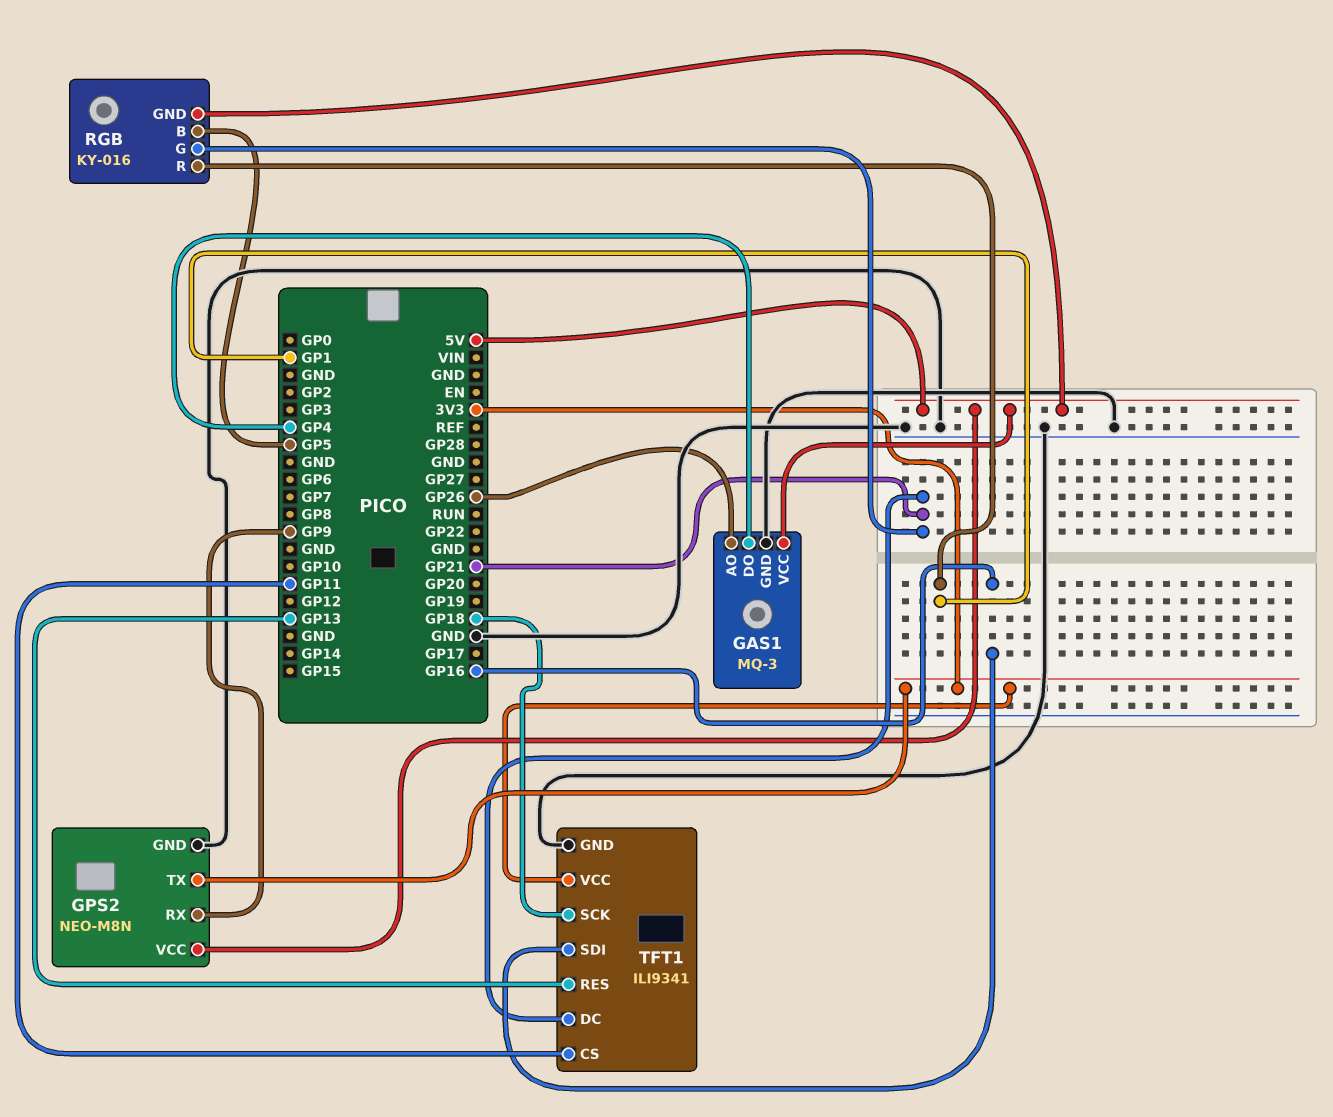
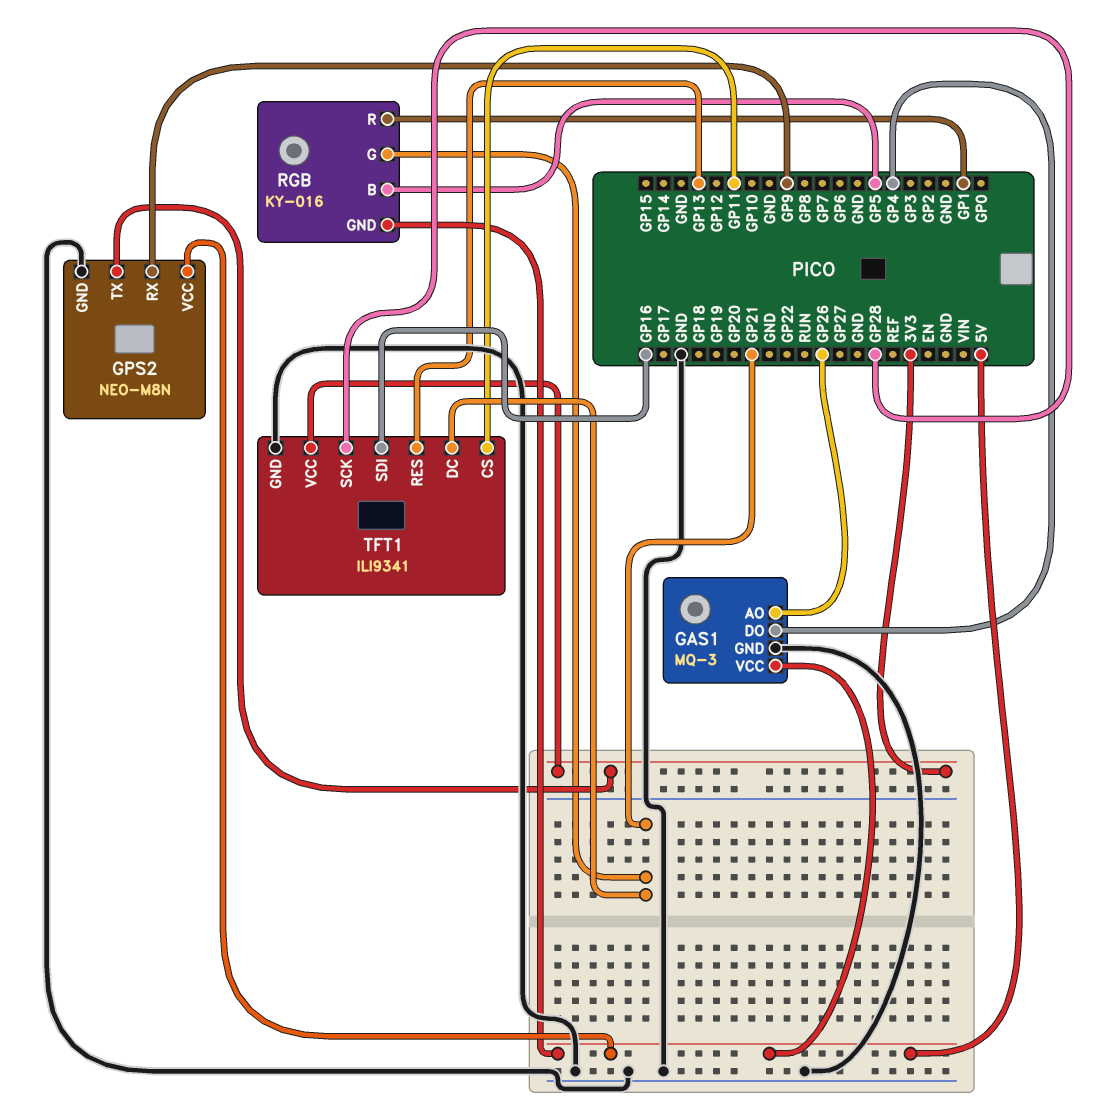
TFT1 pin SCK: GP18 -> GP28

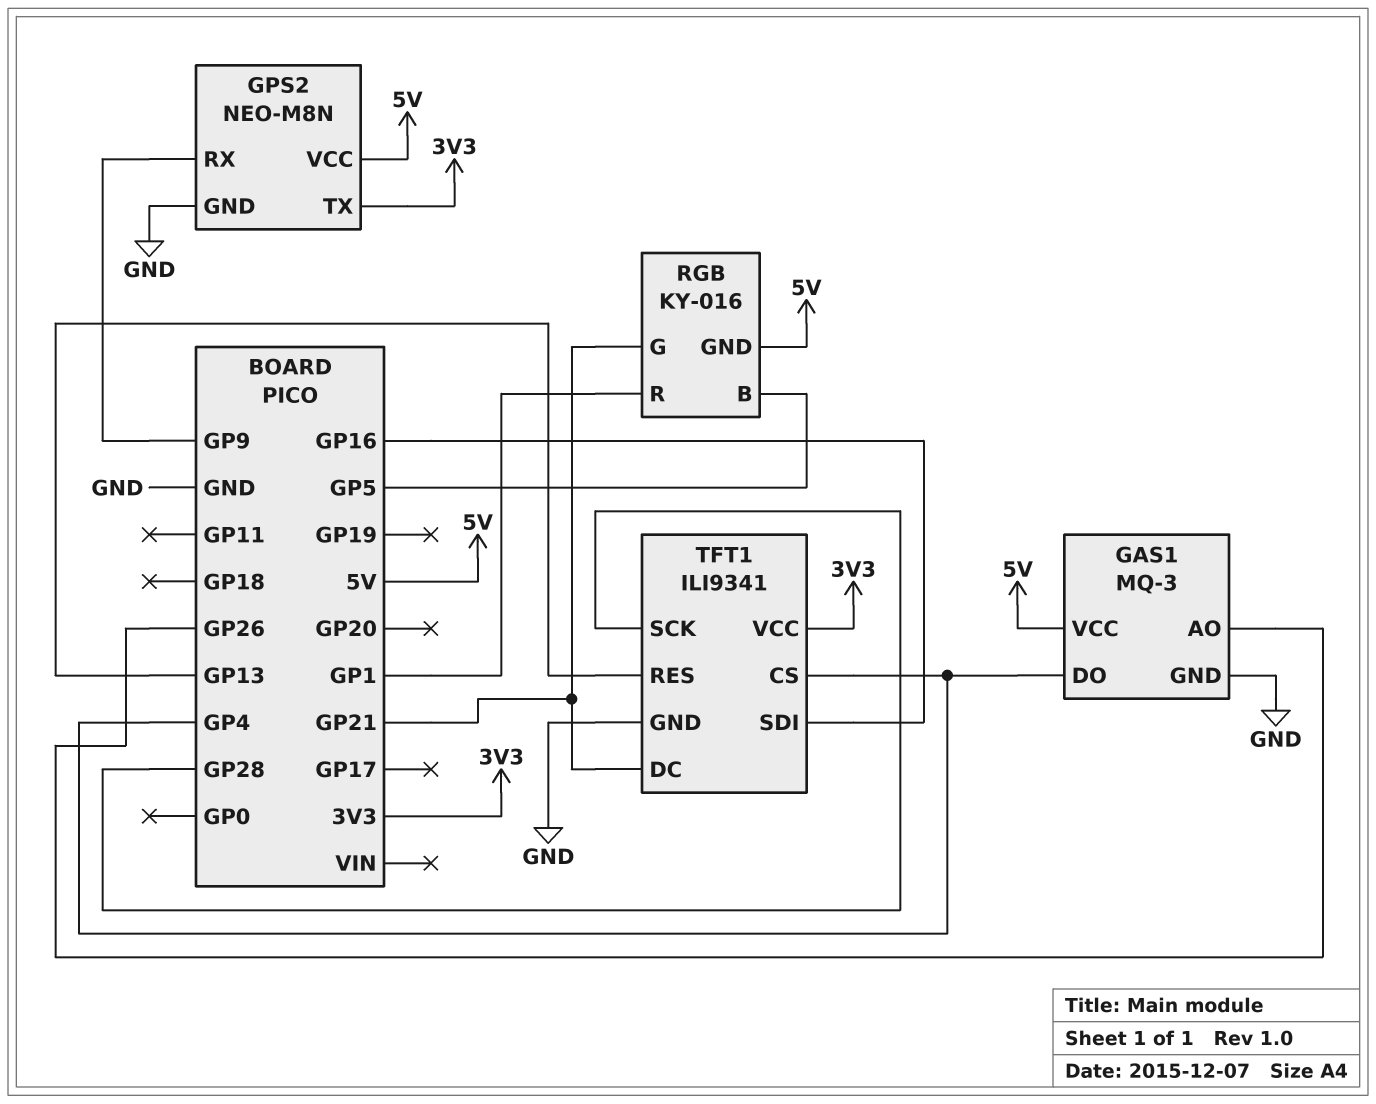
TFT1 pin CS: GP11 -> GP4

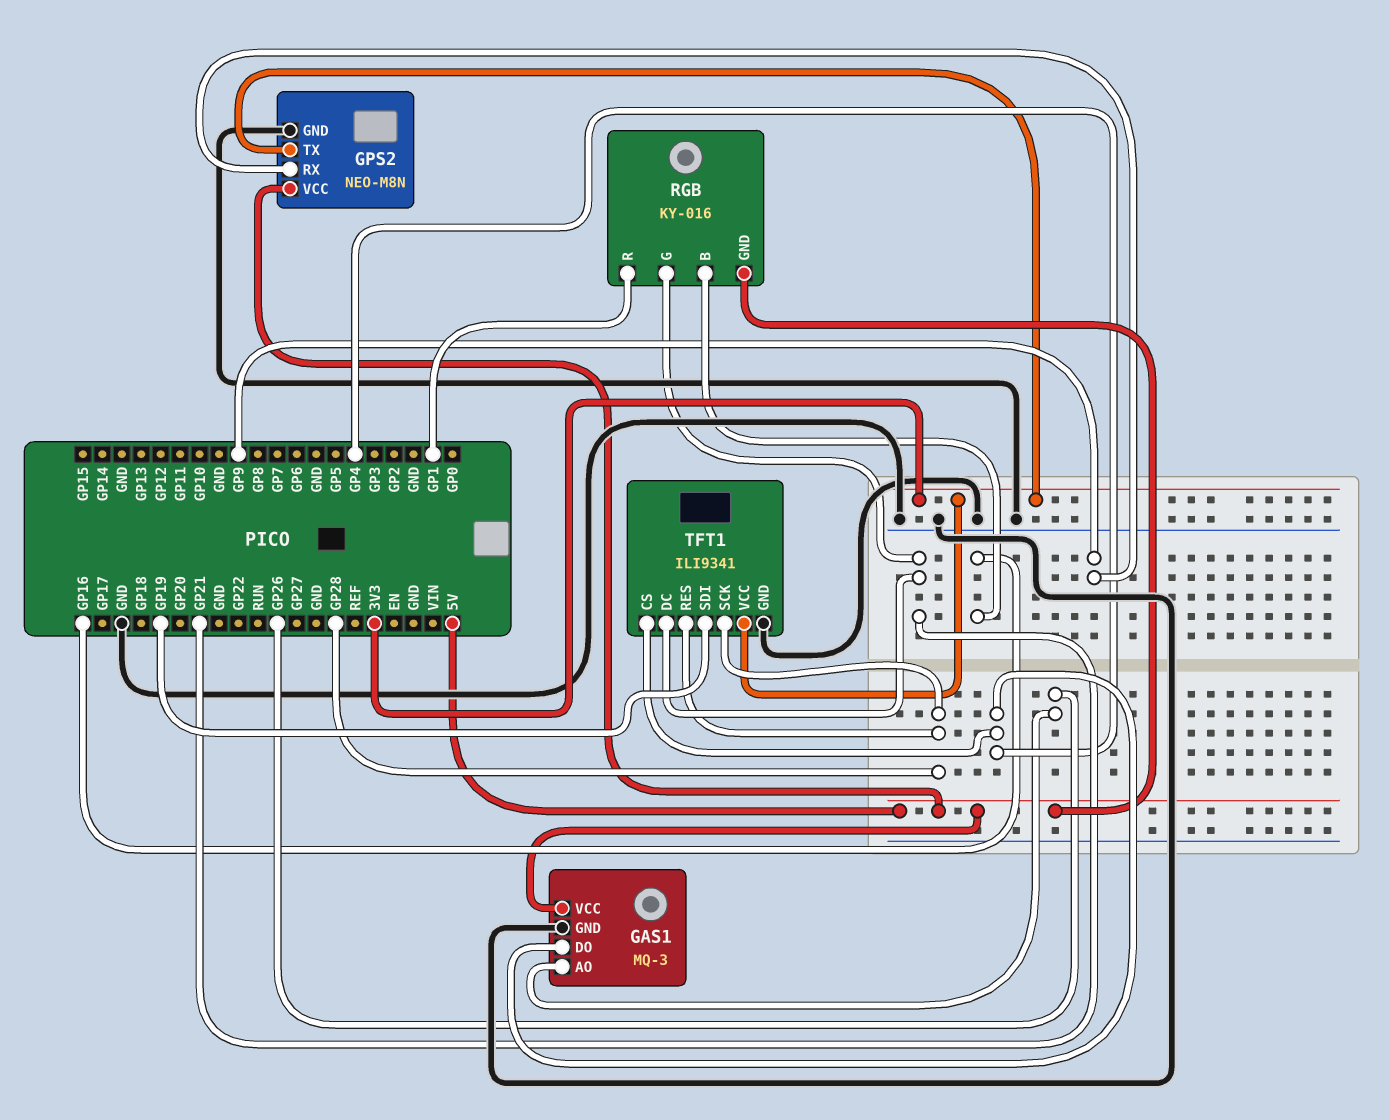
RGB pin B: GP5 -> GP16
TFT1 pin RES: GP13 -> GP28
TFT1 pin SDI: GP16 -> GP19

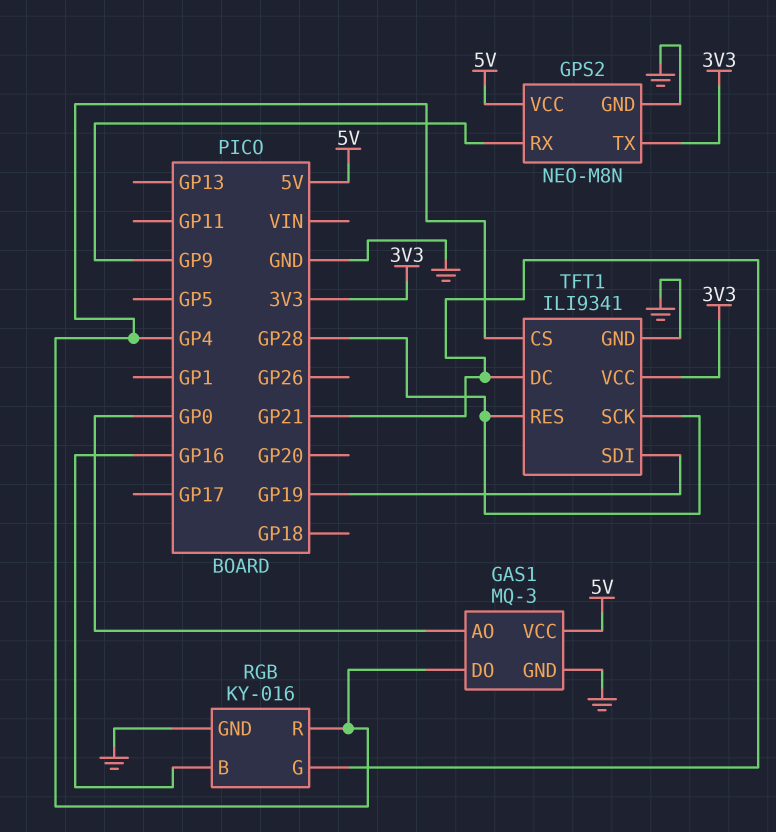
GAS1 pin AO: GP26 -> GP0
RGB pin GND: 5V -> GND
RGB pin R: GP1 -> GP4

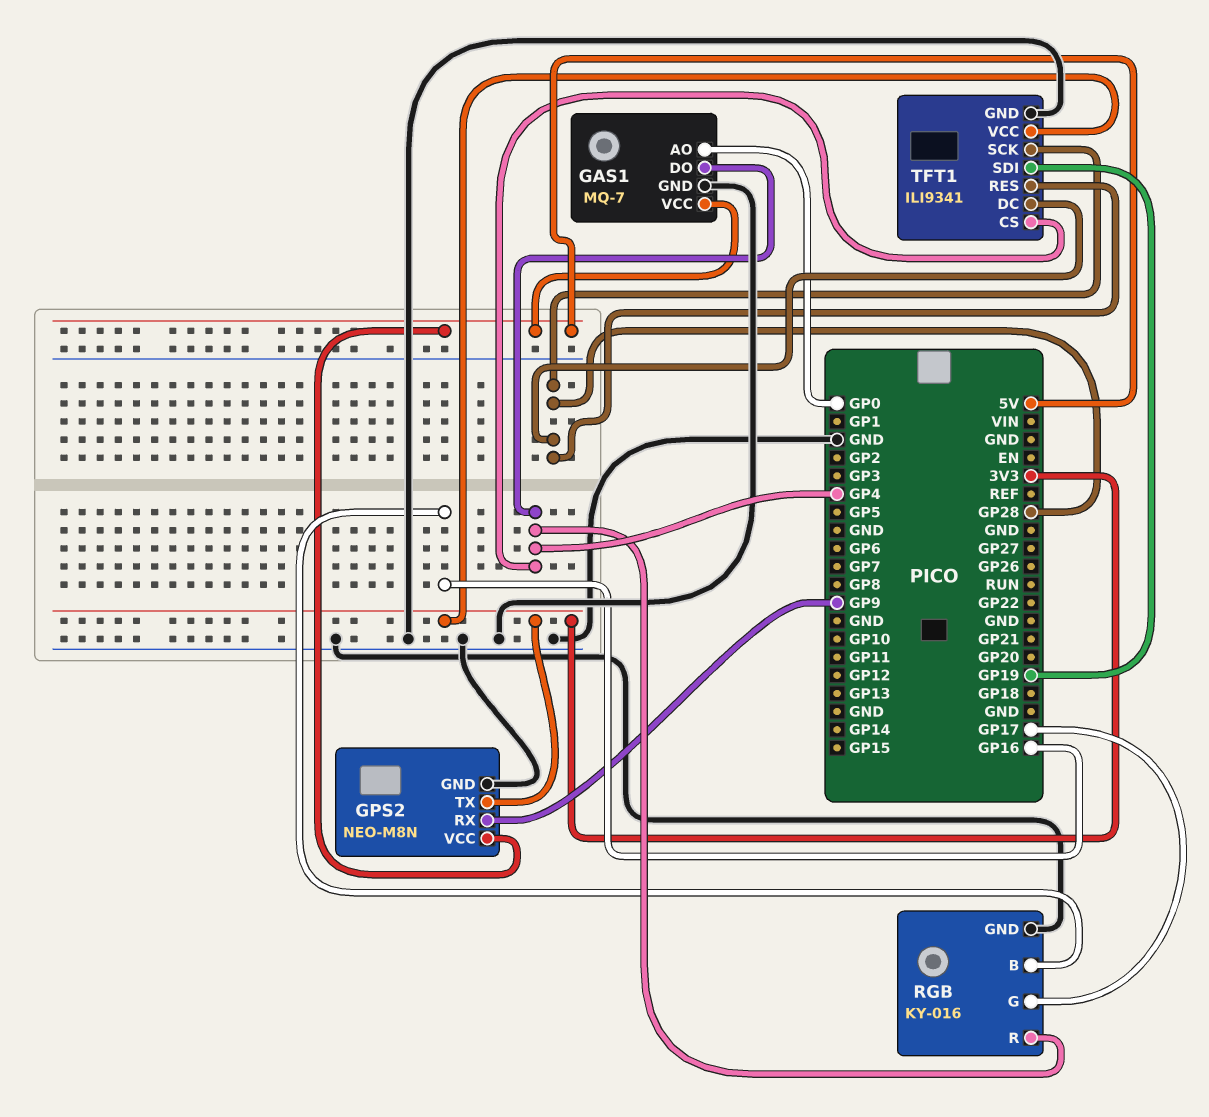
GAS1: MQ-3 -> MQ-7
RGB pin G: GP21 -> GP17
TFT1 pin DC: GP21 -> GP28

